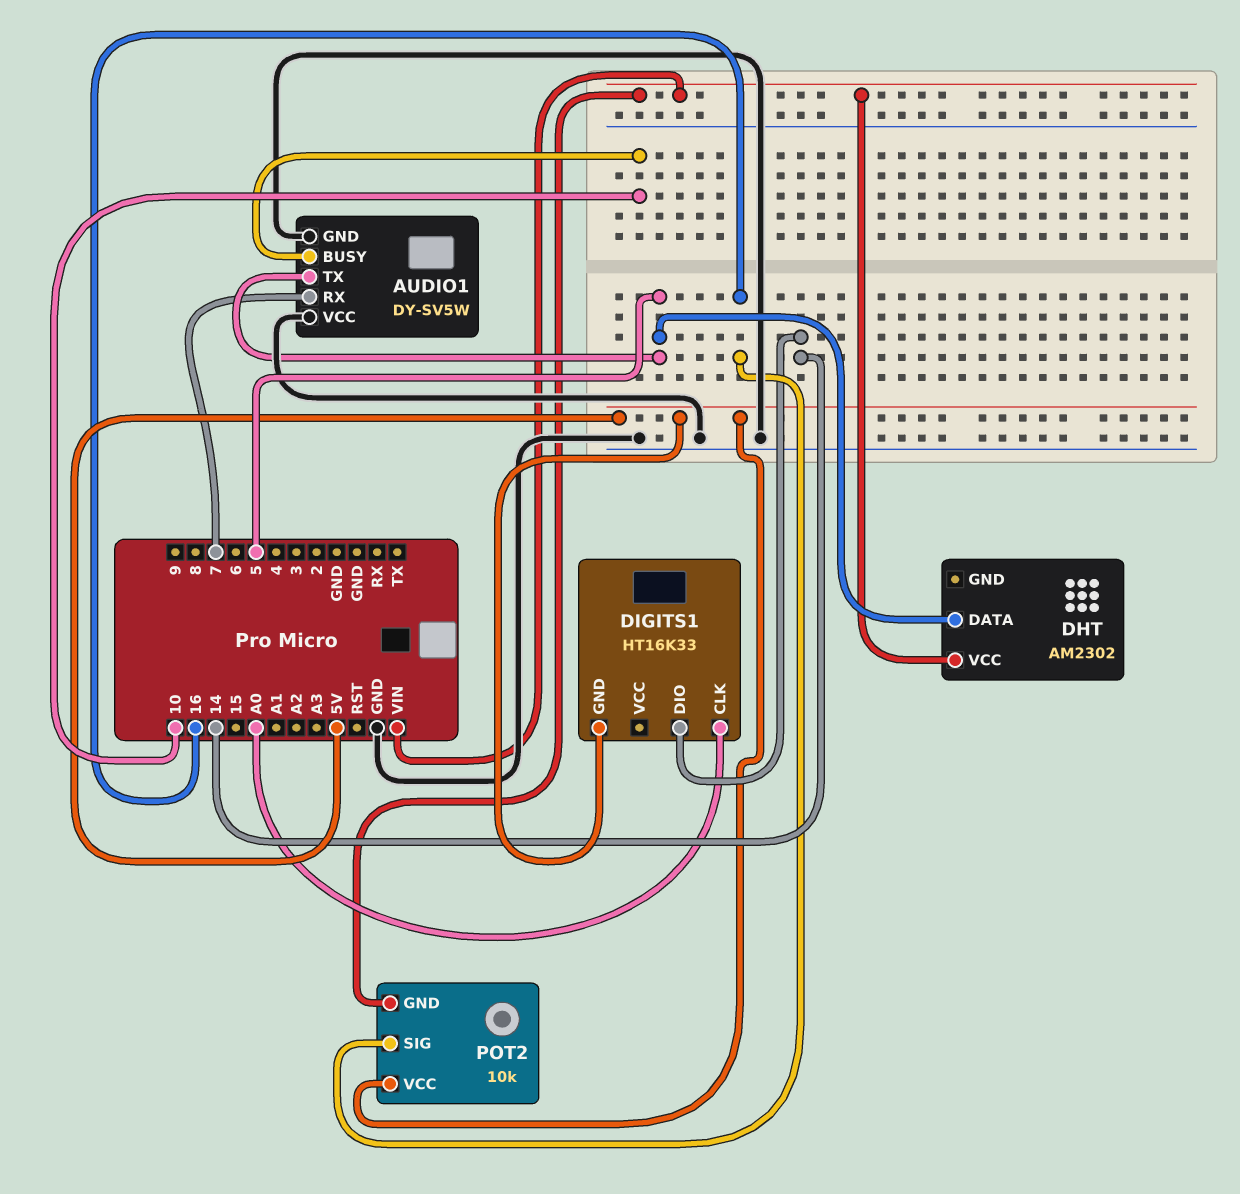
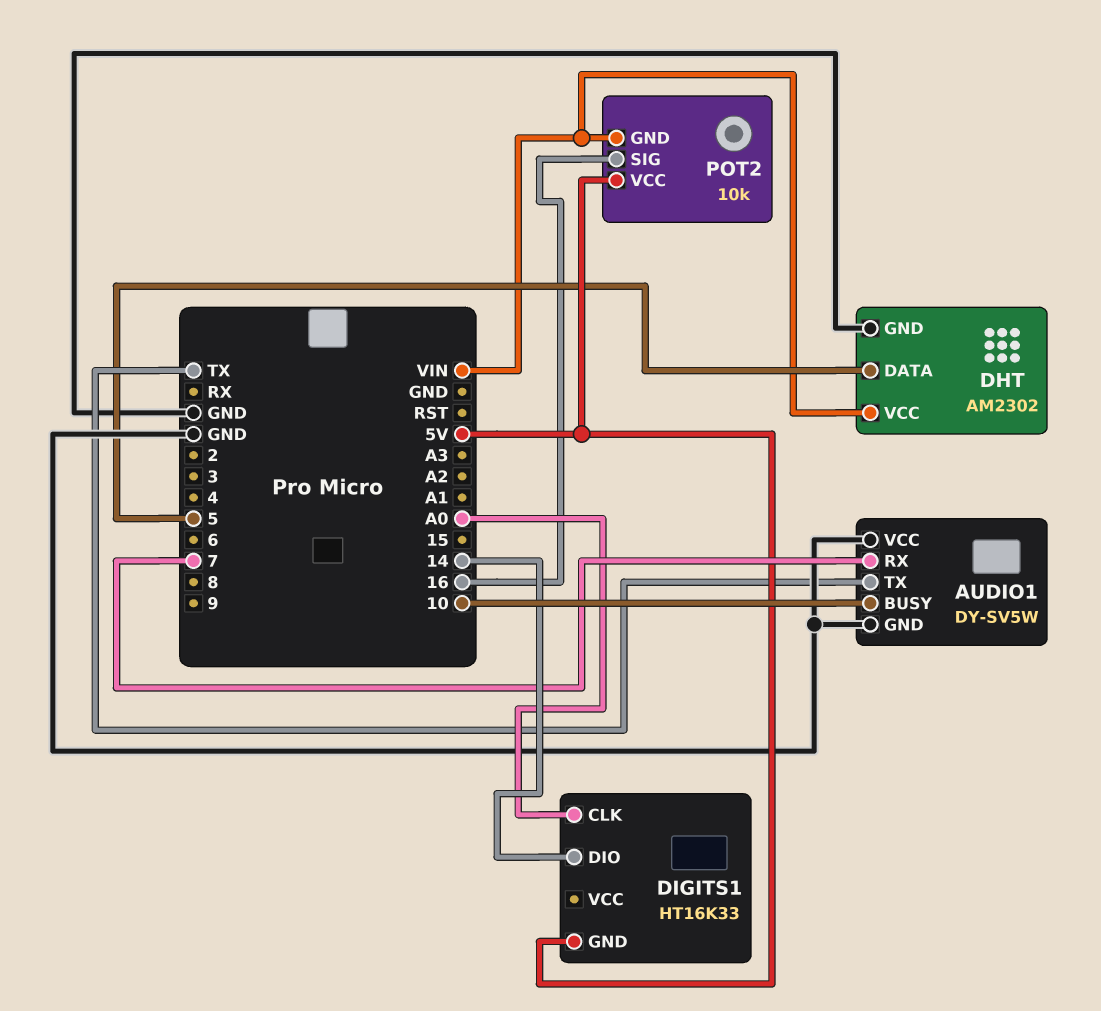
AUDIO1 pin TX: 5 -> TX
DHT pin GND: none -> GND

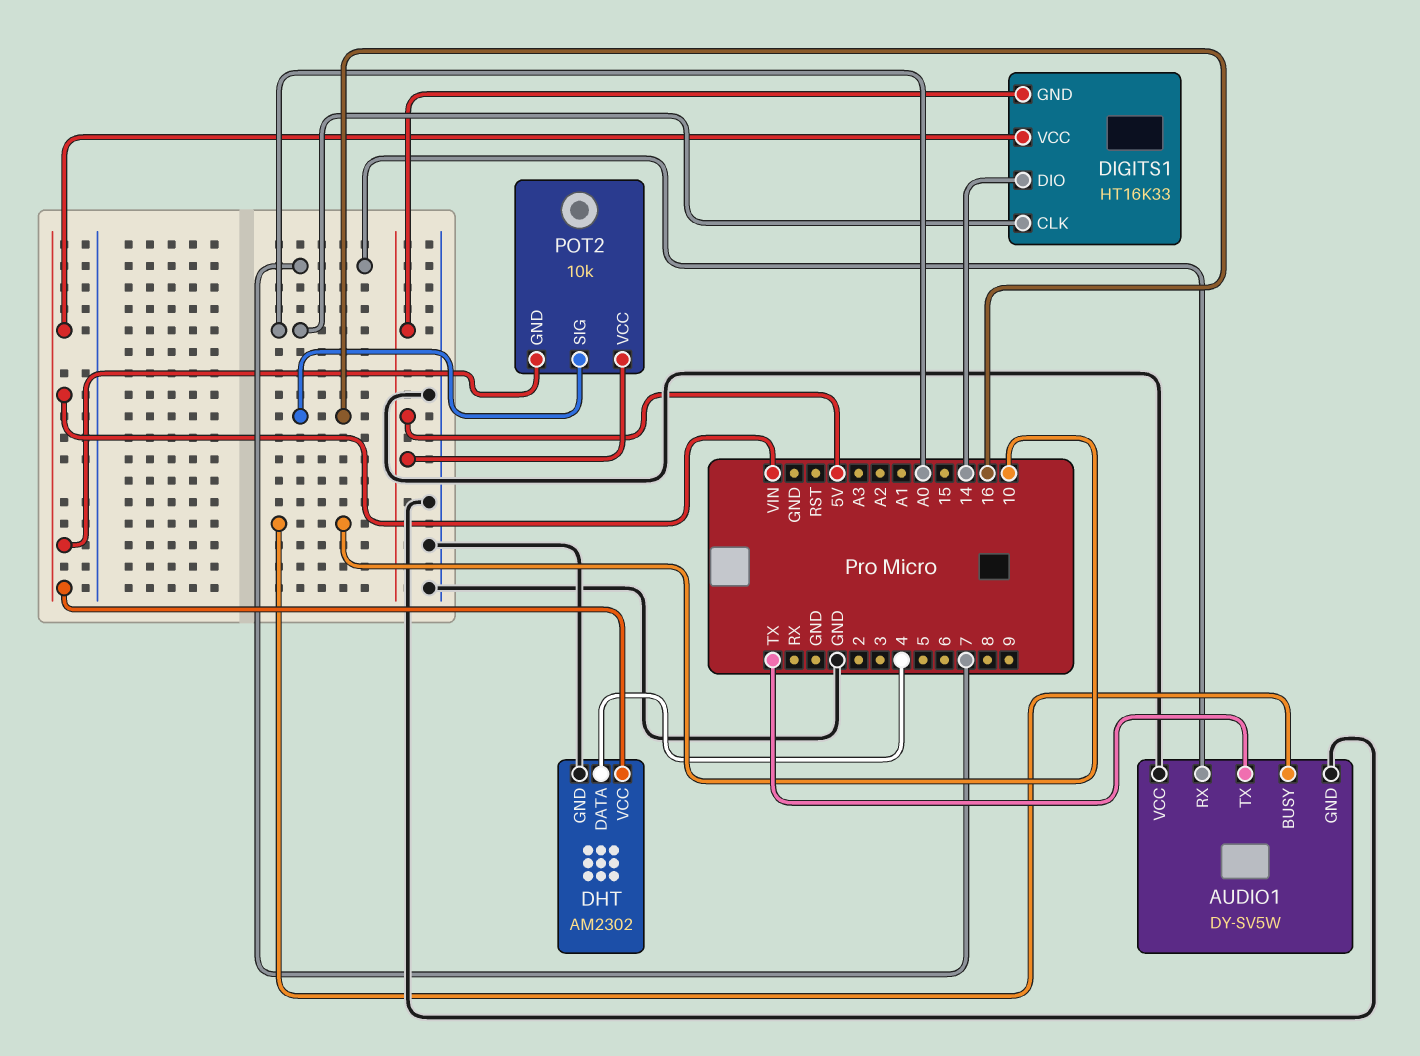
DHT pin DATA: 5 -> 4
DIGITS1 pin VCC: none -> VIN

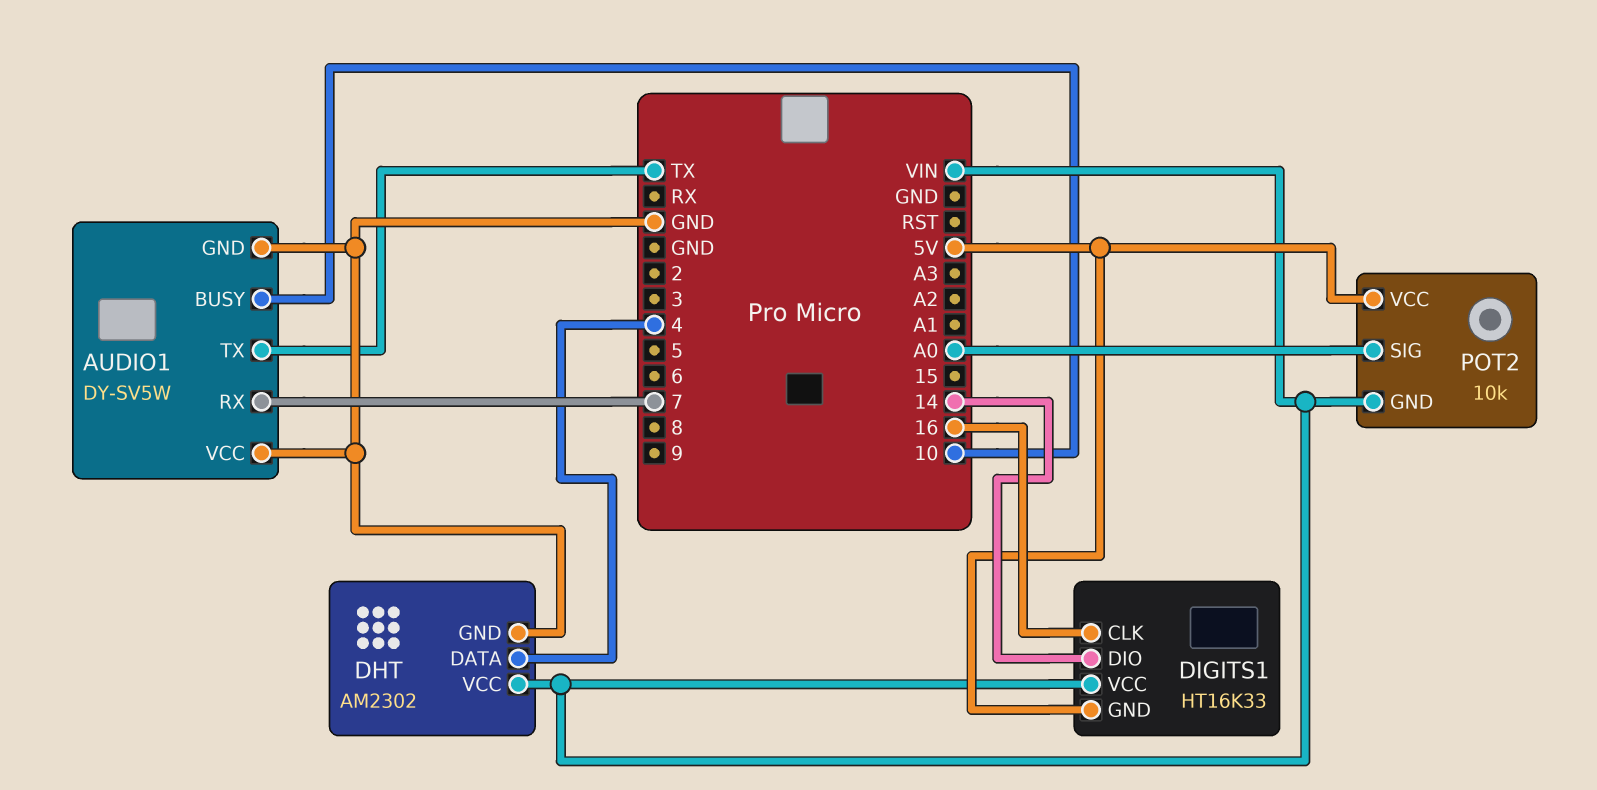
DIGITS1 pin CLK: A0 -> 16
POT2 pin SIG: 16 -> A0

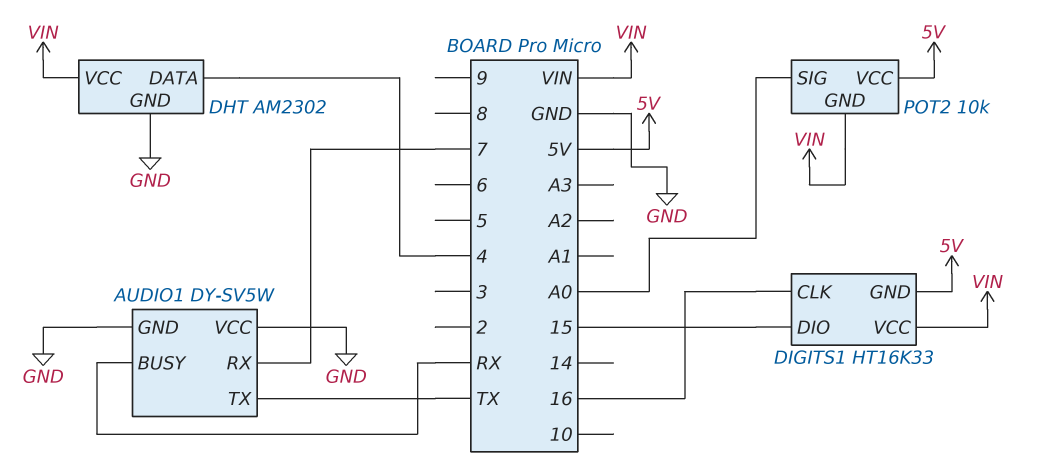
AUDIO1 pin BUSY: 10 -> RX
DIGITS1 pin DIO: 14 -> 15

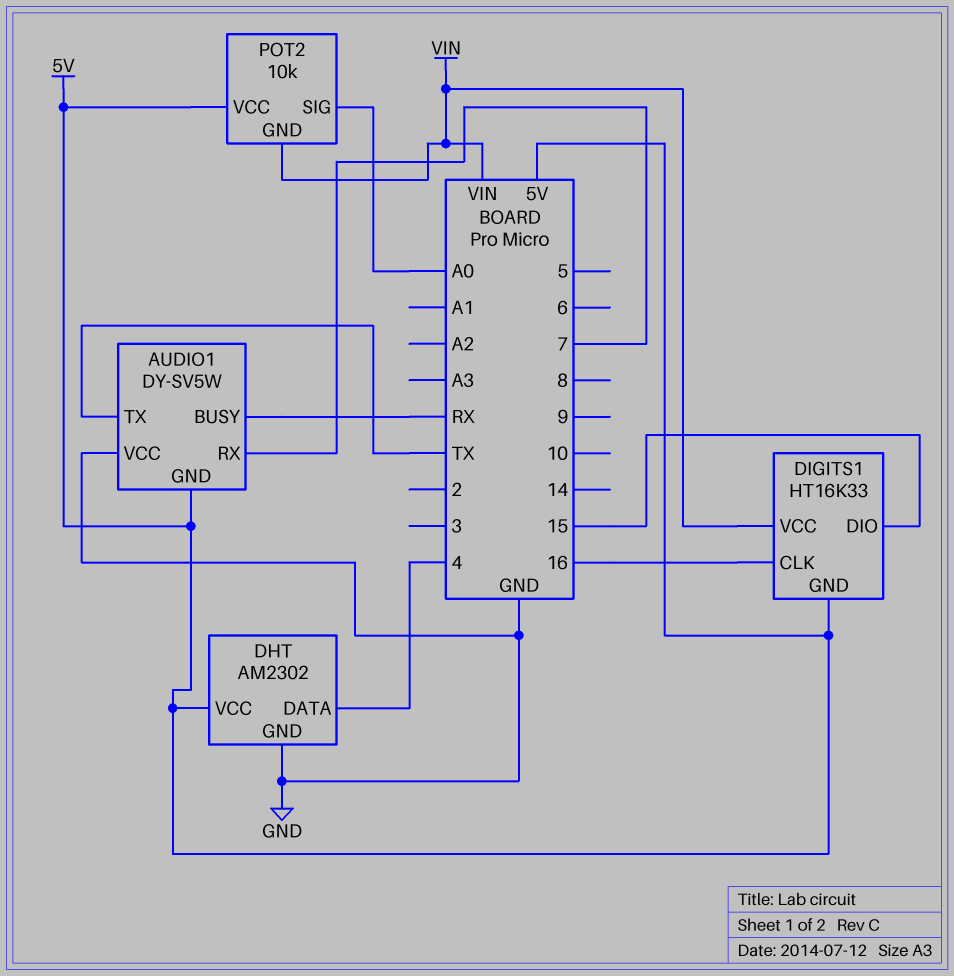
AUDIO1 pin GND: GND -> 5V
DHT pin VCC: VIN -> 5V

